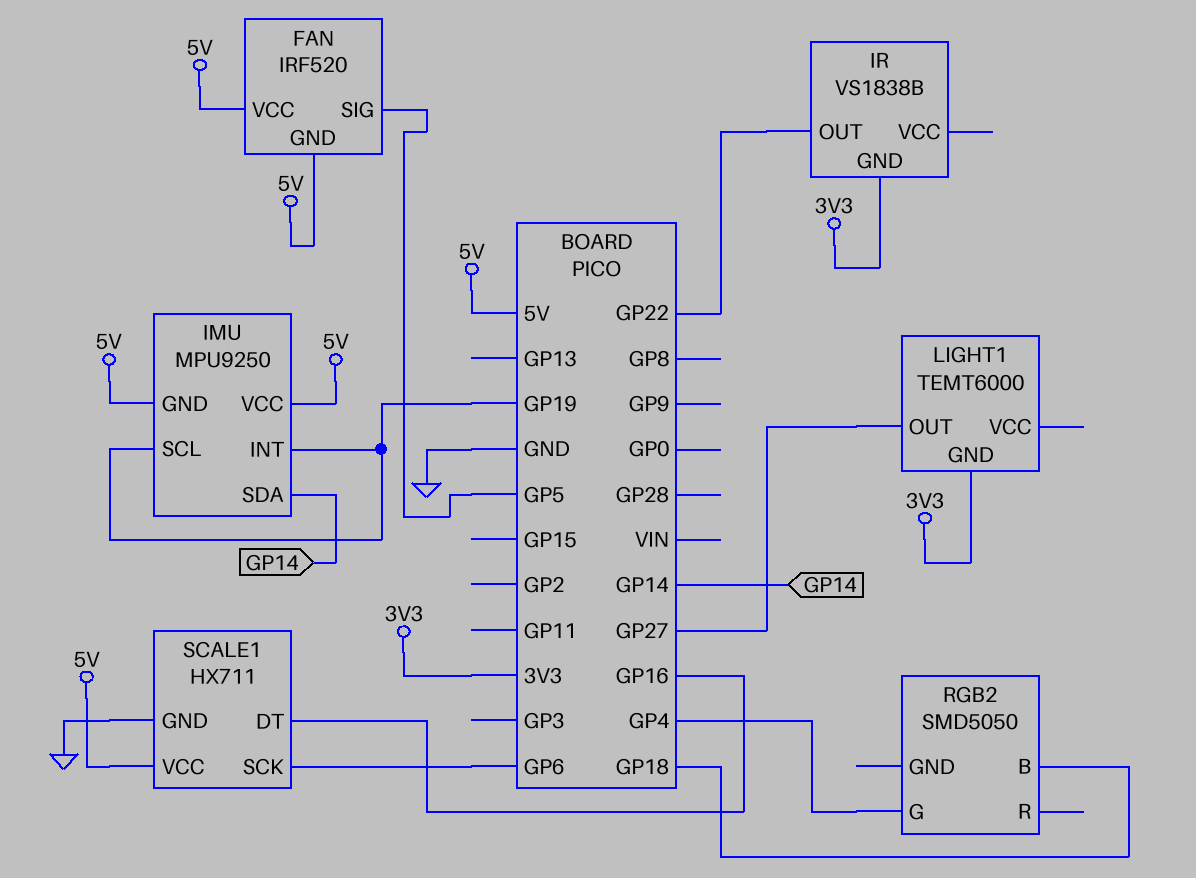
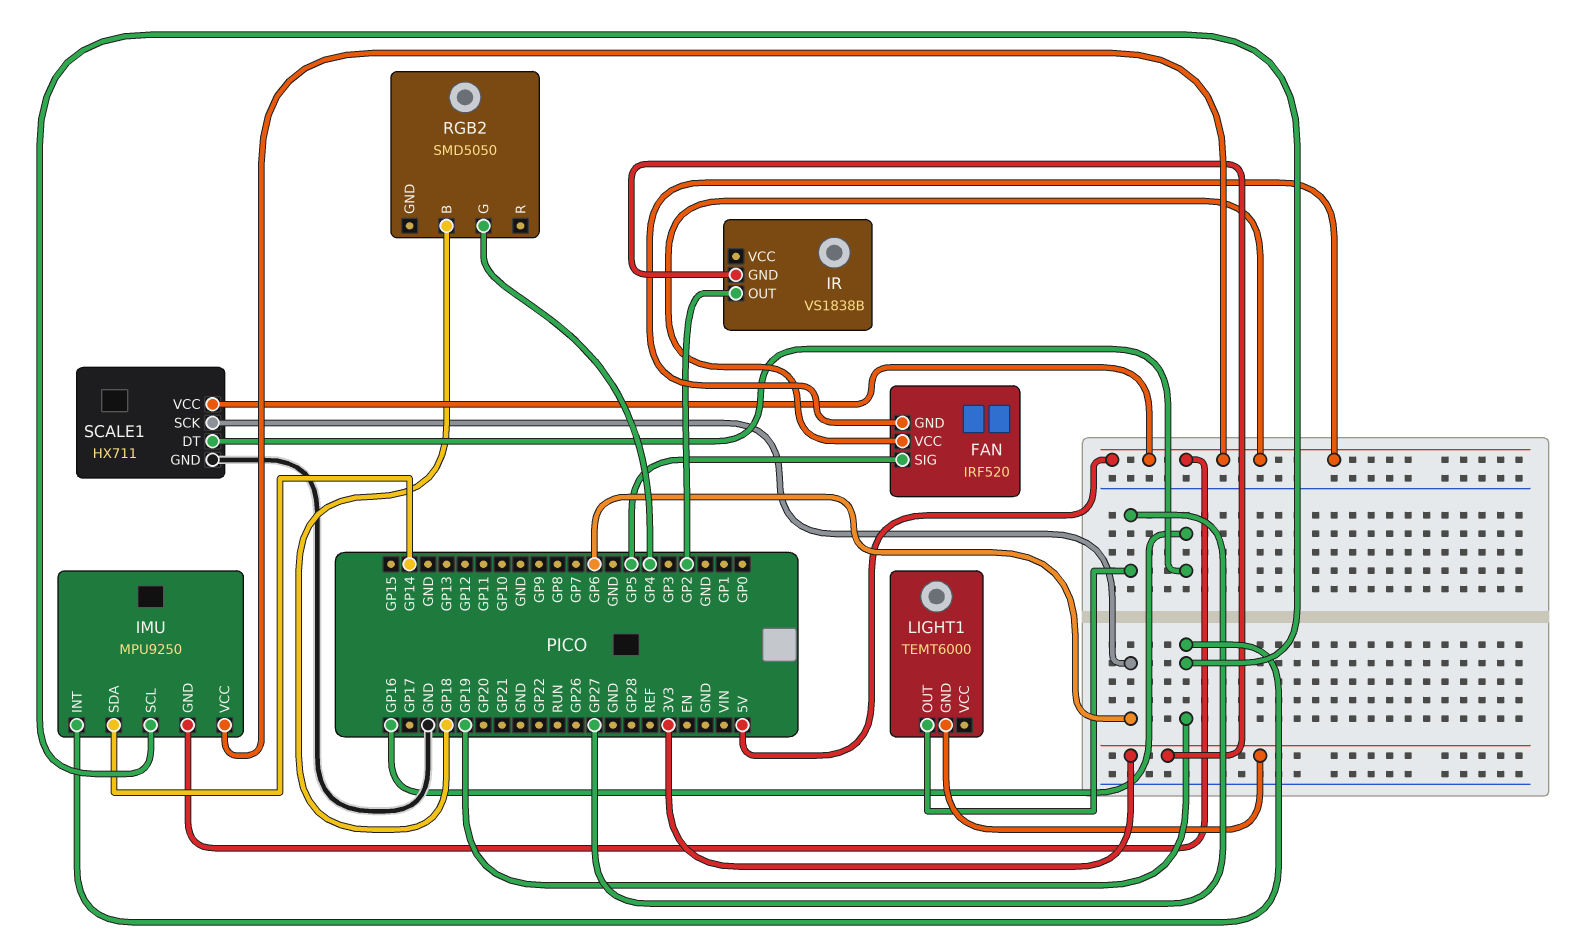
IR pin OUT: GP22 -> GP2

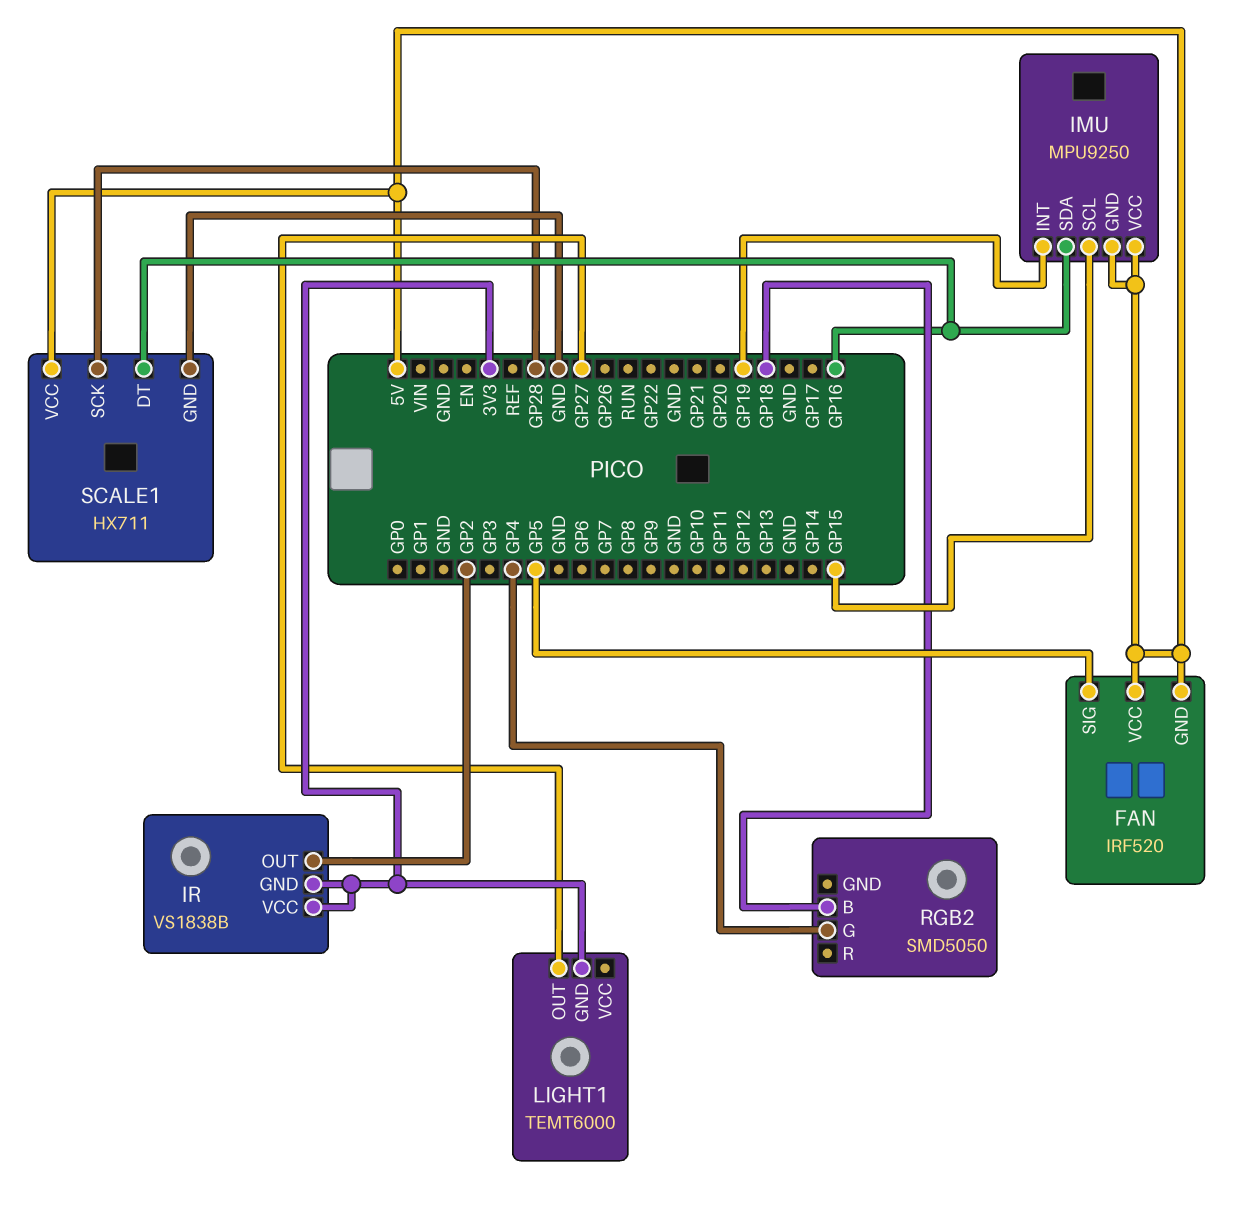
IMU pin SCL: GP19 -> GP15
IMU pin SDA: GP14 -> GP16
IR pin VCC: none -> 3V3
SCALE1 pin SCK: GP6 -> GP28

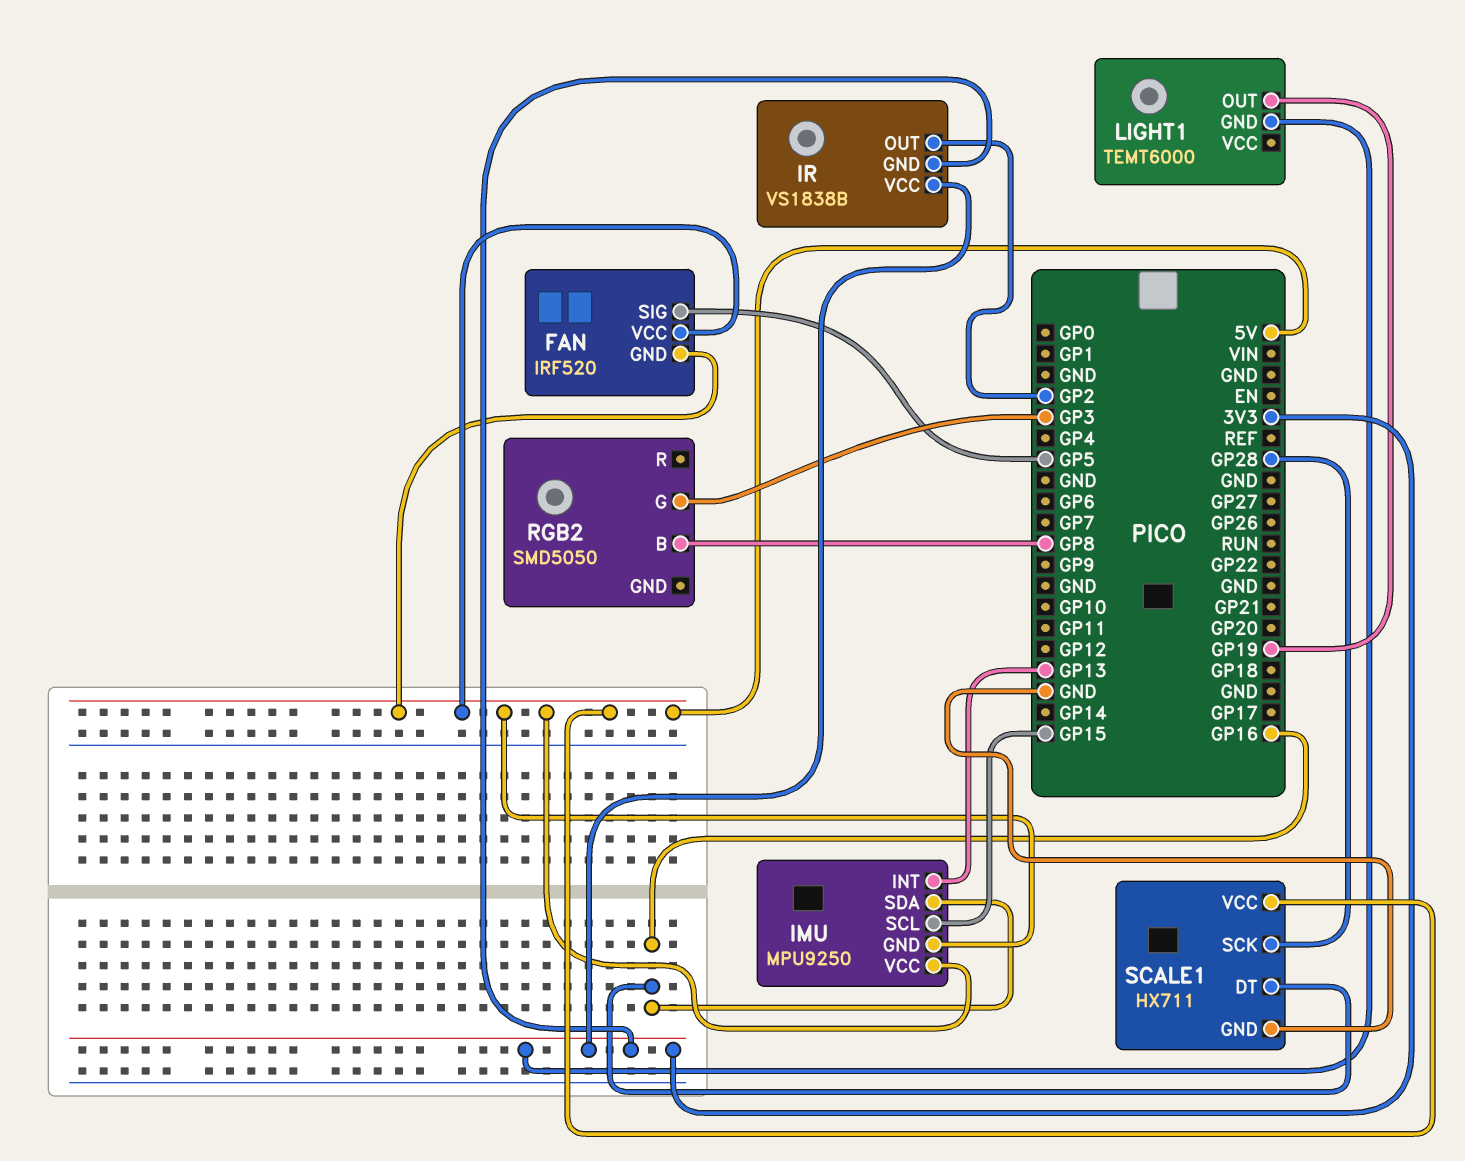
IMU pin INT: GP19 -> GP13
LIGHT1 pin OUT: GP27 -> GP19
RGB2 pin B: GP18 -> GP8
RGB2 pin G: GP4 -> GP3

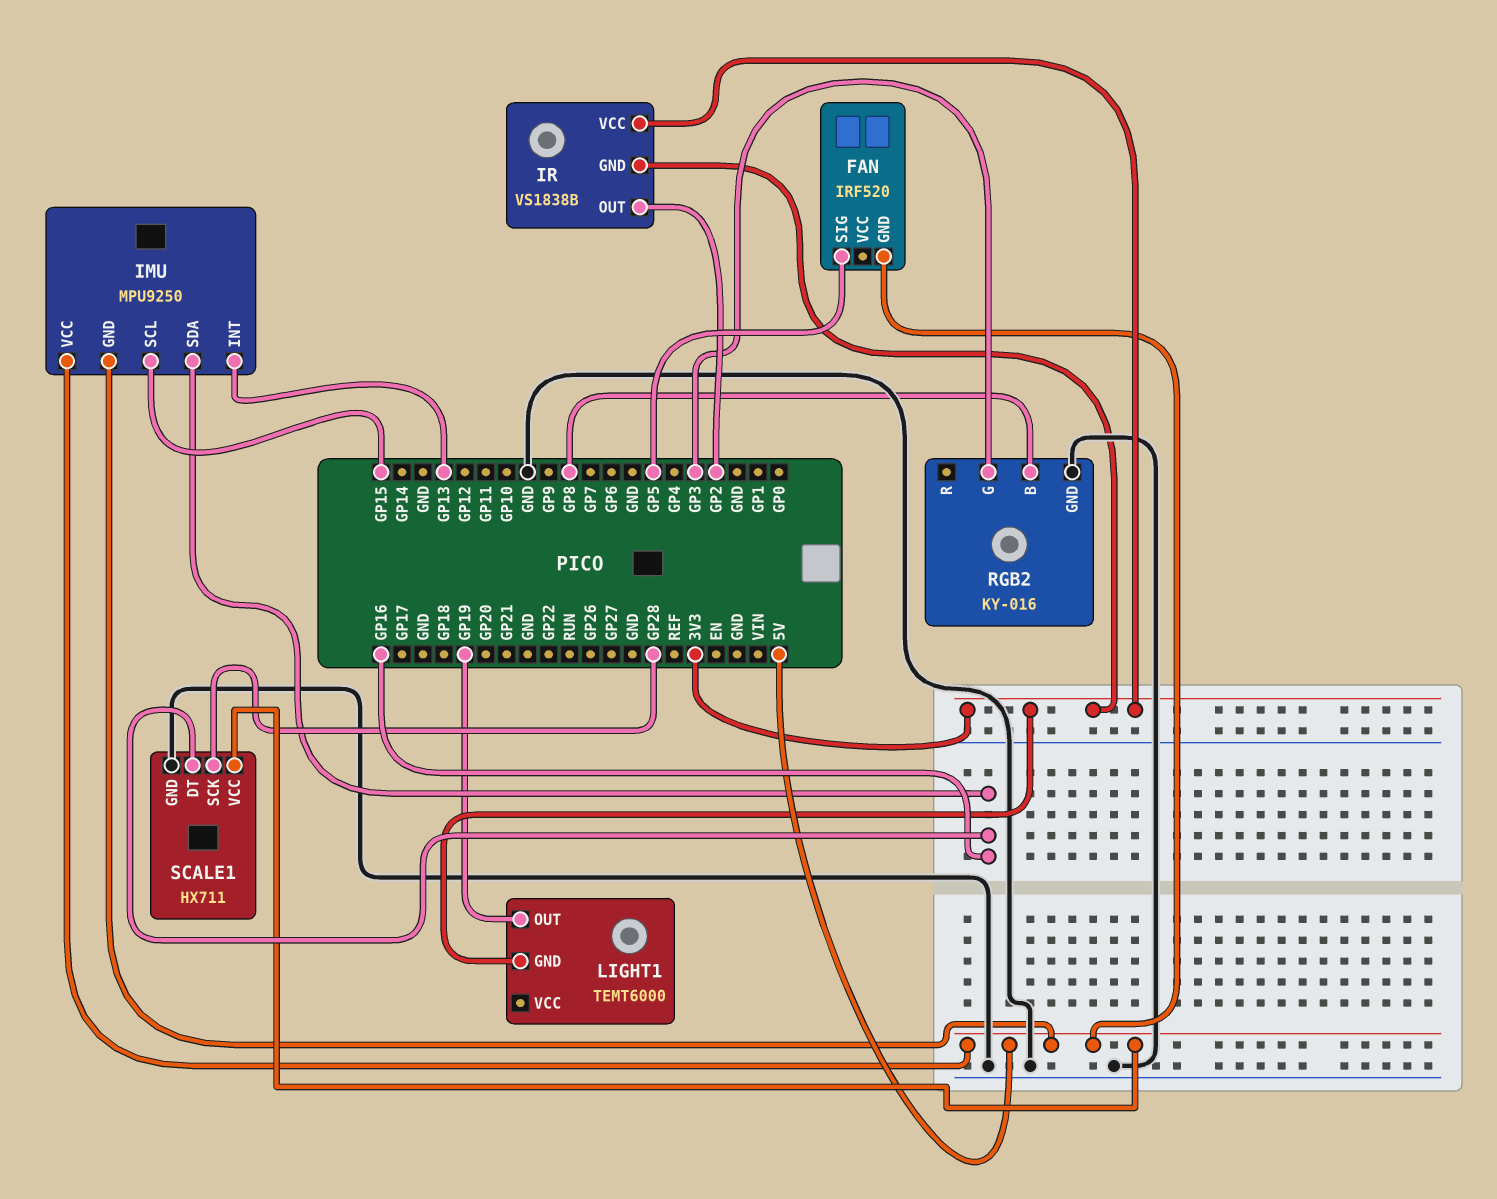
FAN pin VCC: 5V -> none
RGB2: SMD5050 -> KY-016
RGB2 pin GND: none -> GND

